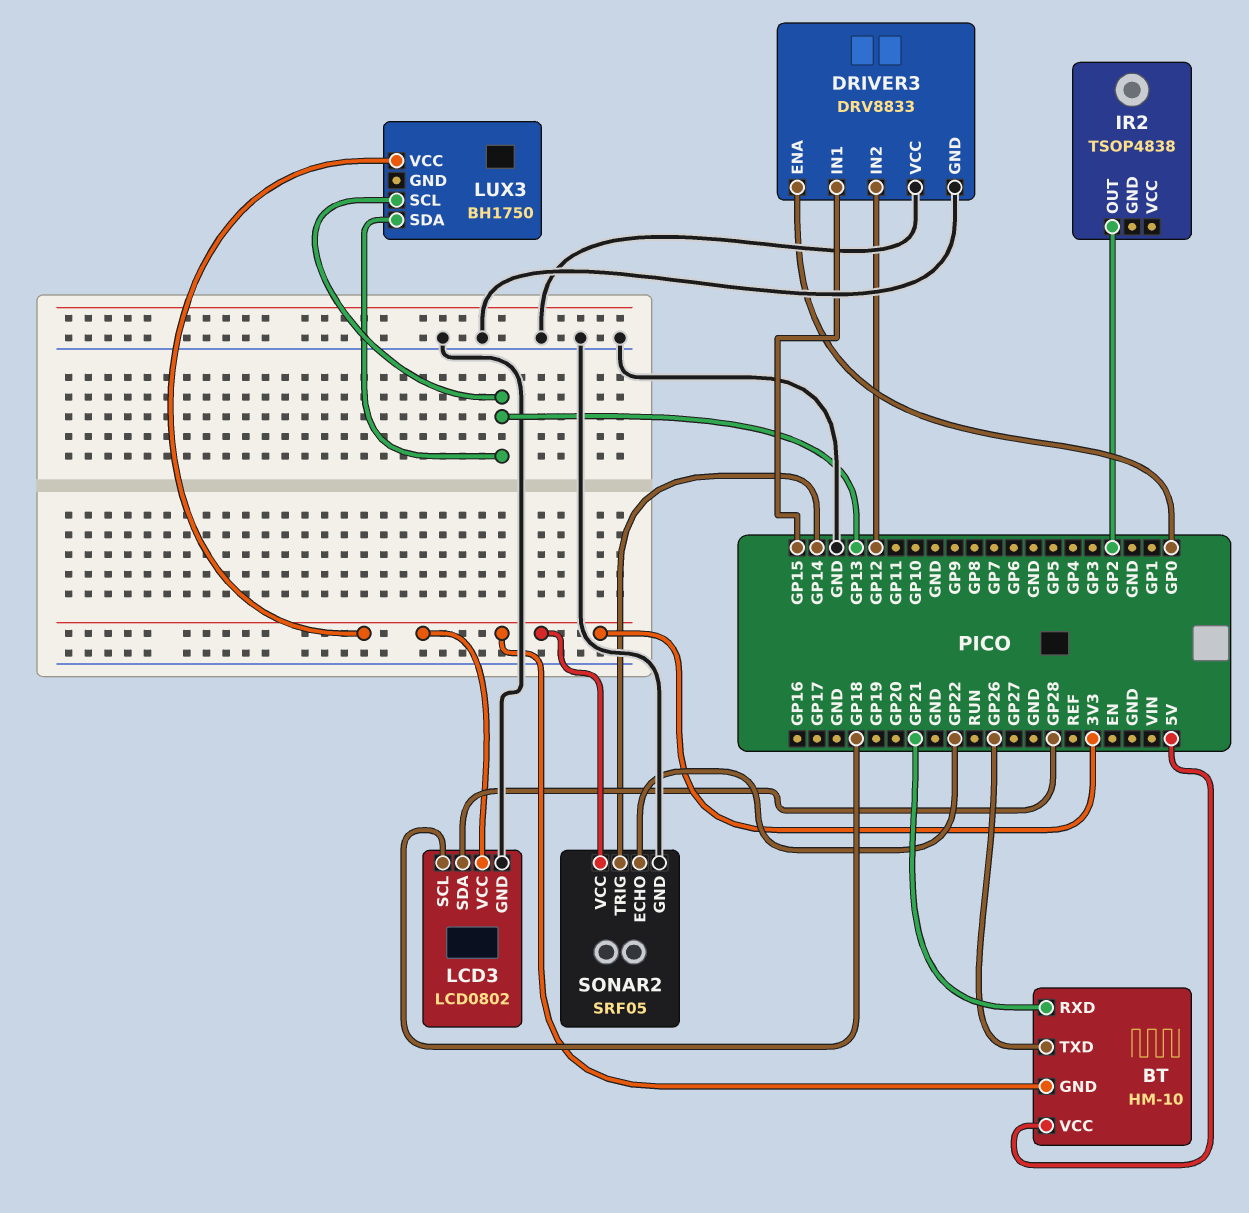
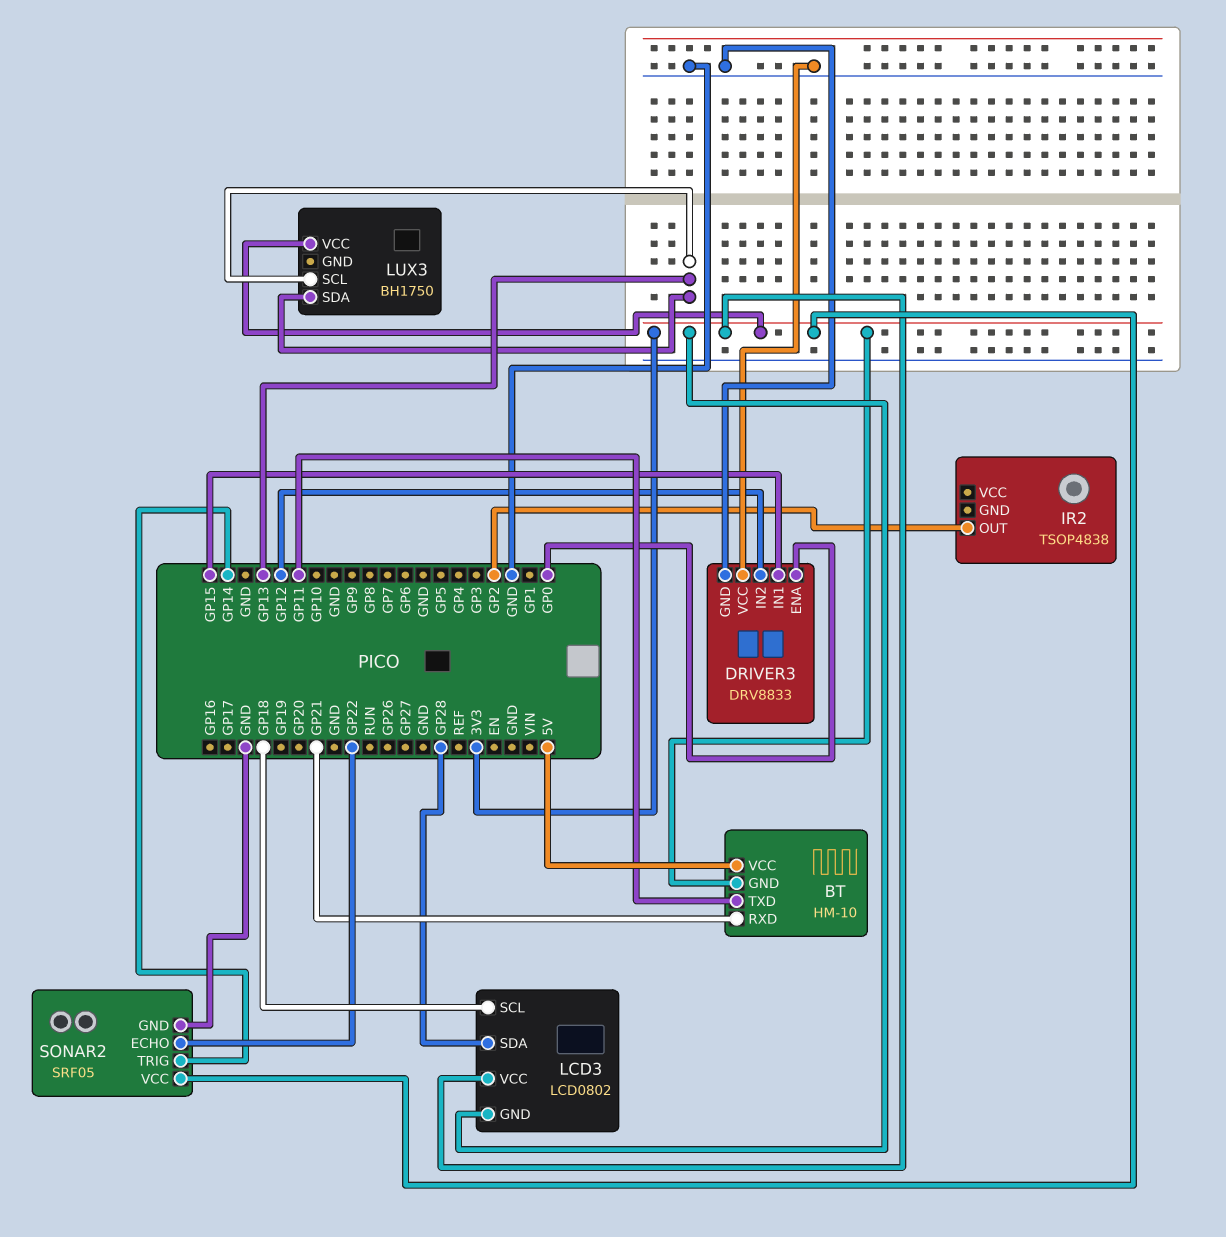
BT pin TXD: GP26 -> GP11
LCD3 pin GND: GND -> 3V3

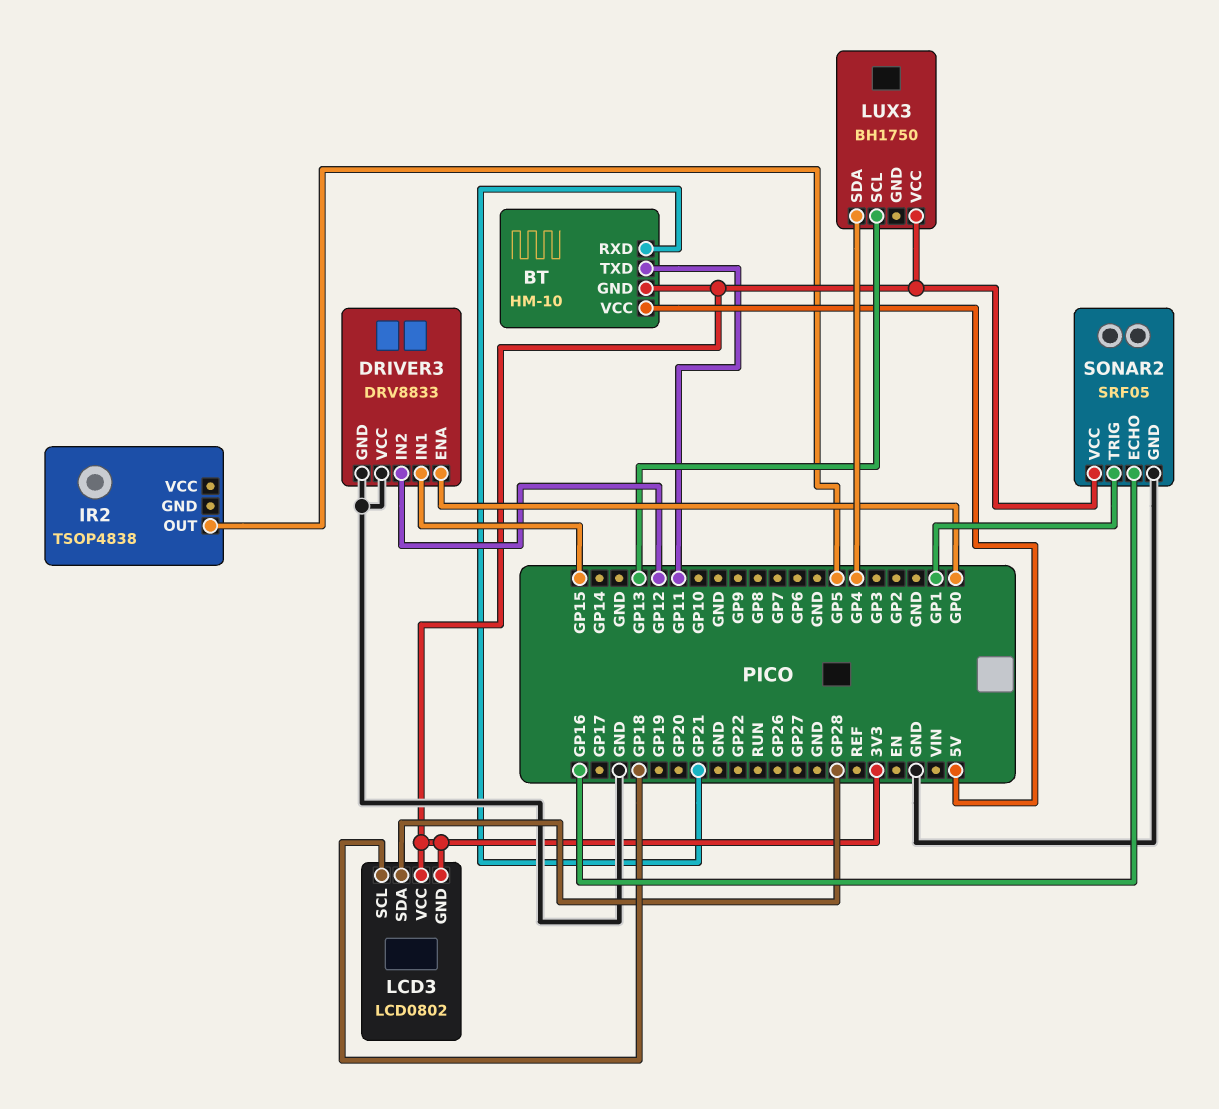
IR2 pin OUT: GP2 -> GP5
LUX3 pin SDA: GP13 -> GP4
SONAR2 pin ECHO: GP22 -> GP16
SONAR2 pin TRIG: GP14 -> GP1

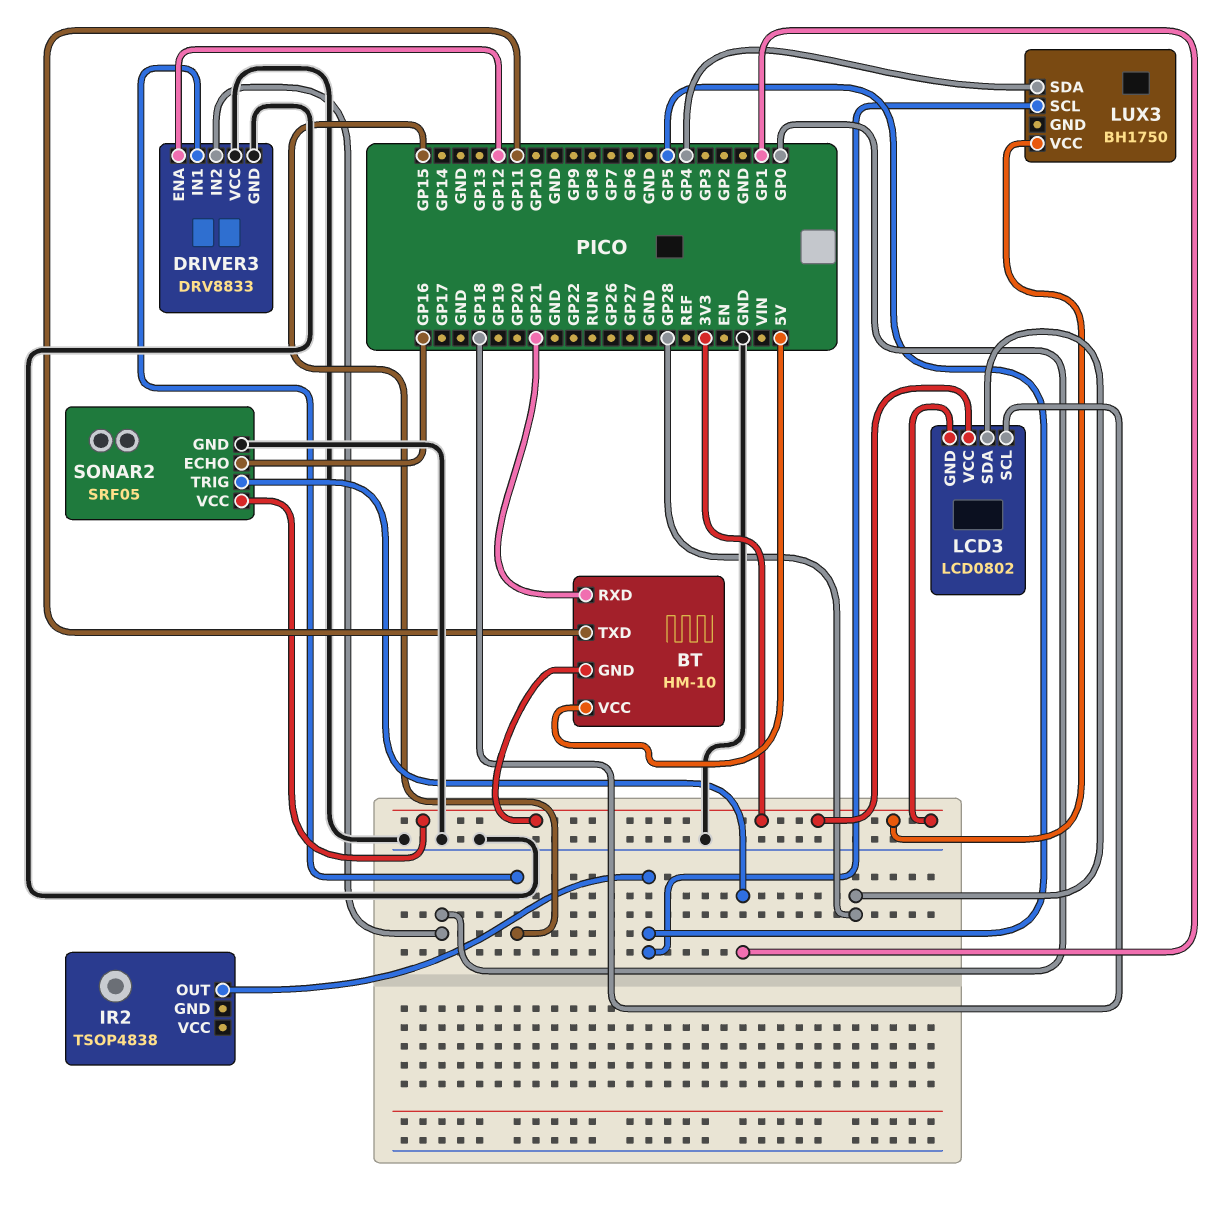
DRIVER3 pin ENA: GP0 -> GP12
DRIVER3 pin IN2: GP12 -> GP0
LUX3 pin SCL: GP13 -> GP5

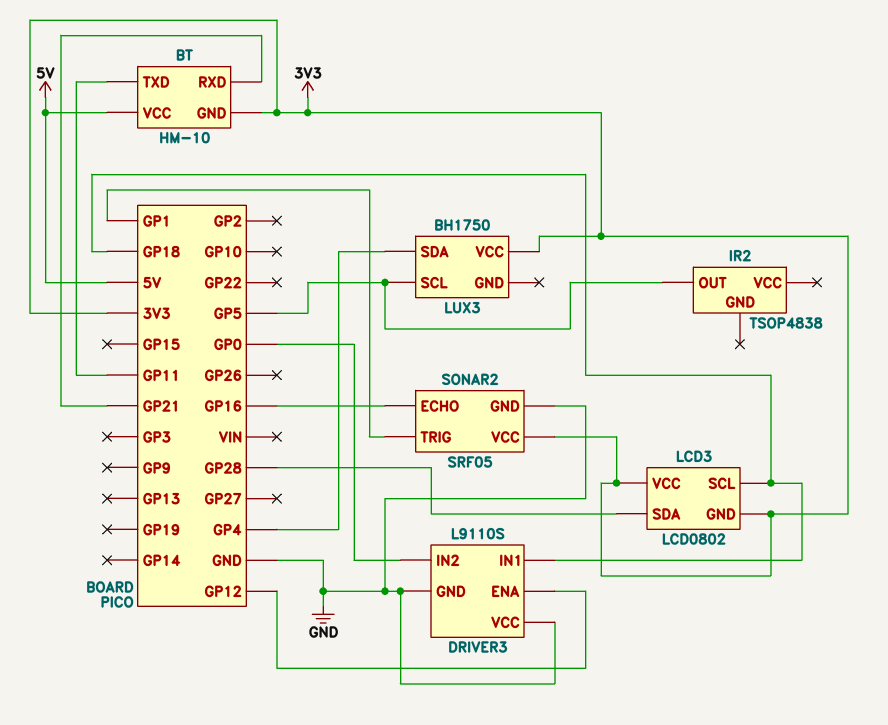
DRIVER3: DRV8833 -> L9110S
DRIVER3 pin IN1: GP15 -> GP18

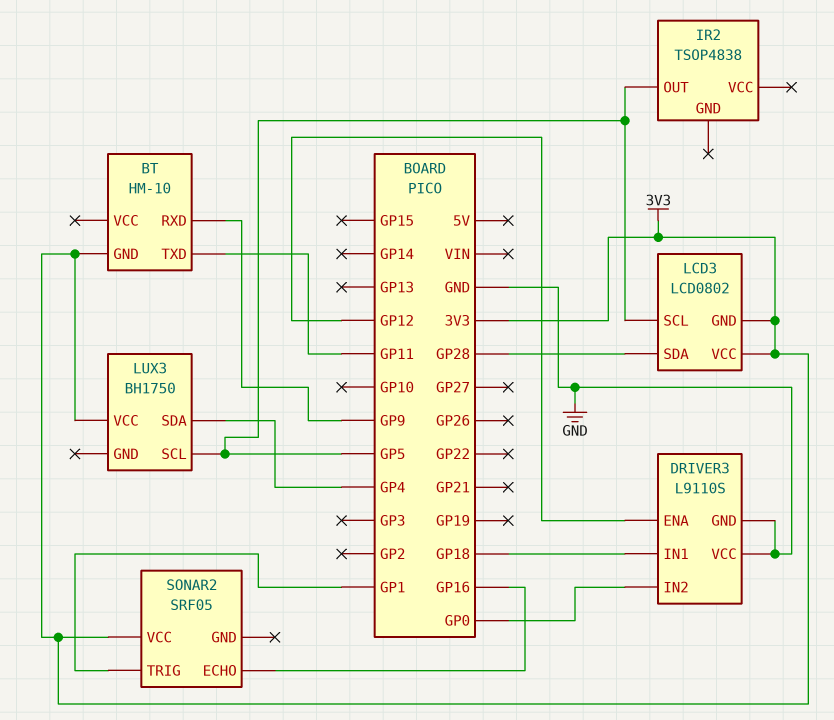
BT pin RXD: GP21 -> GP9
BT pin VCC: 5V -> none
LCD3 pin SCL: GP18 -> GP5
SONAR2 pin GND: GND -> none

